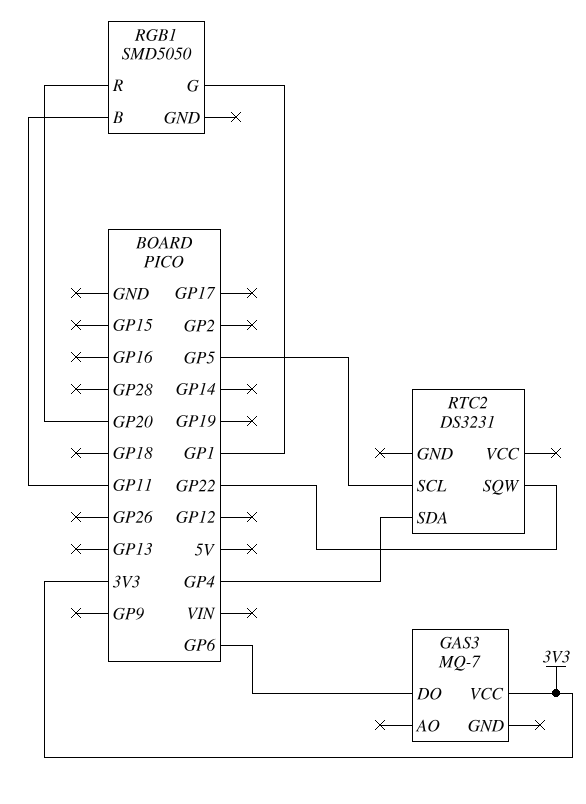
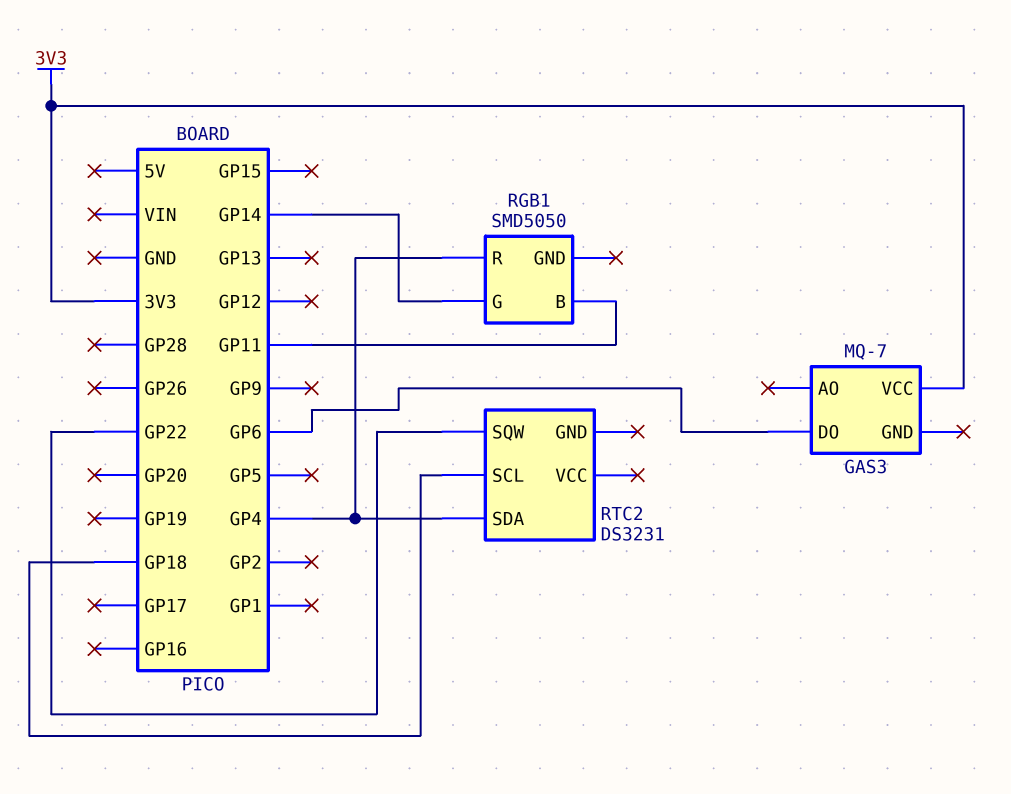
RGB1 pin G: GP1 -> GP14
RGB1 pin R: GP20 -> GP4
RTC2 pin SCL: GP5 -> GP18

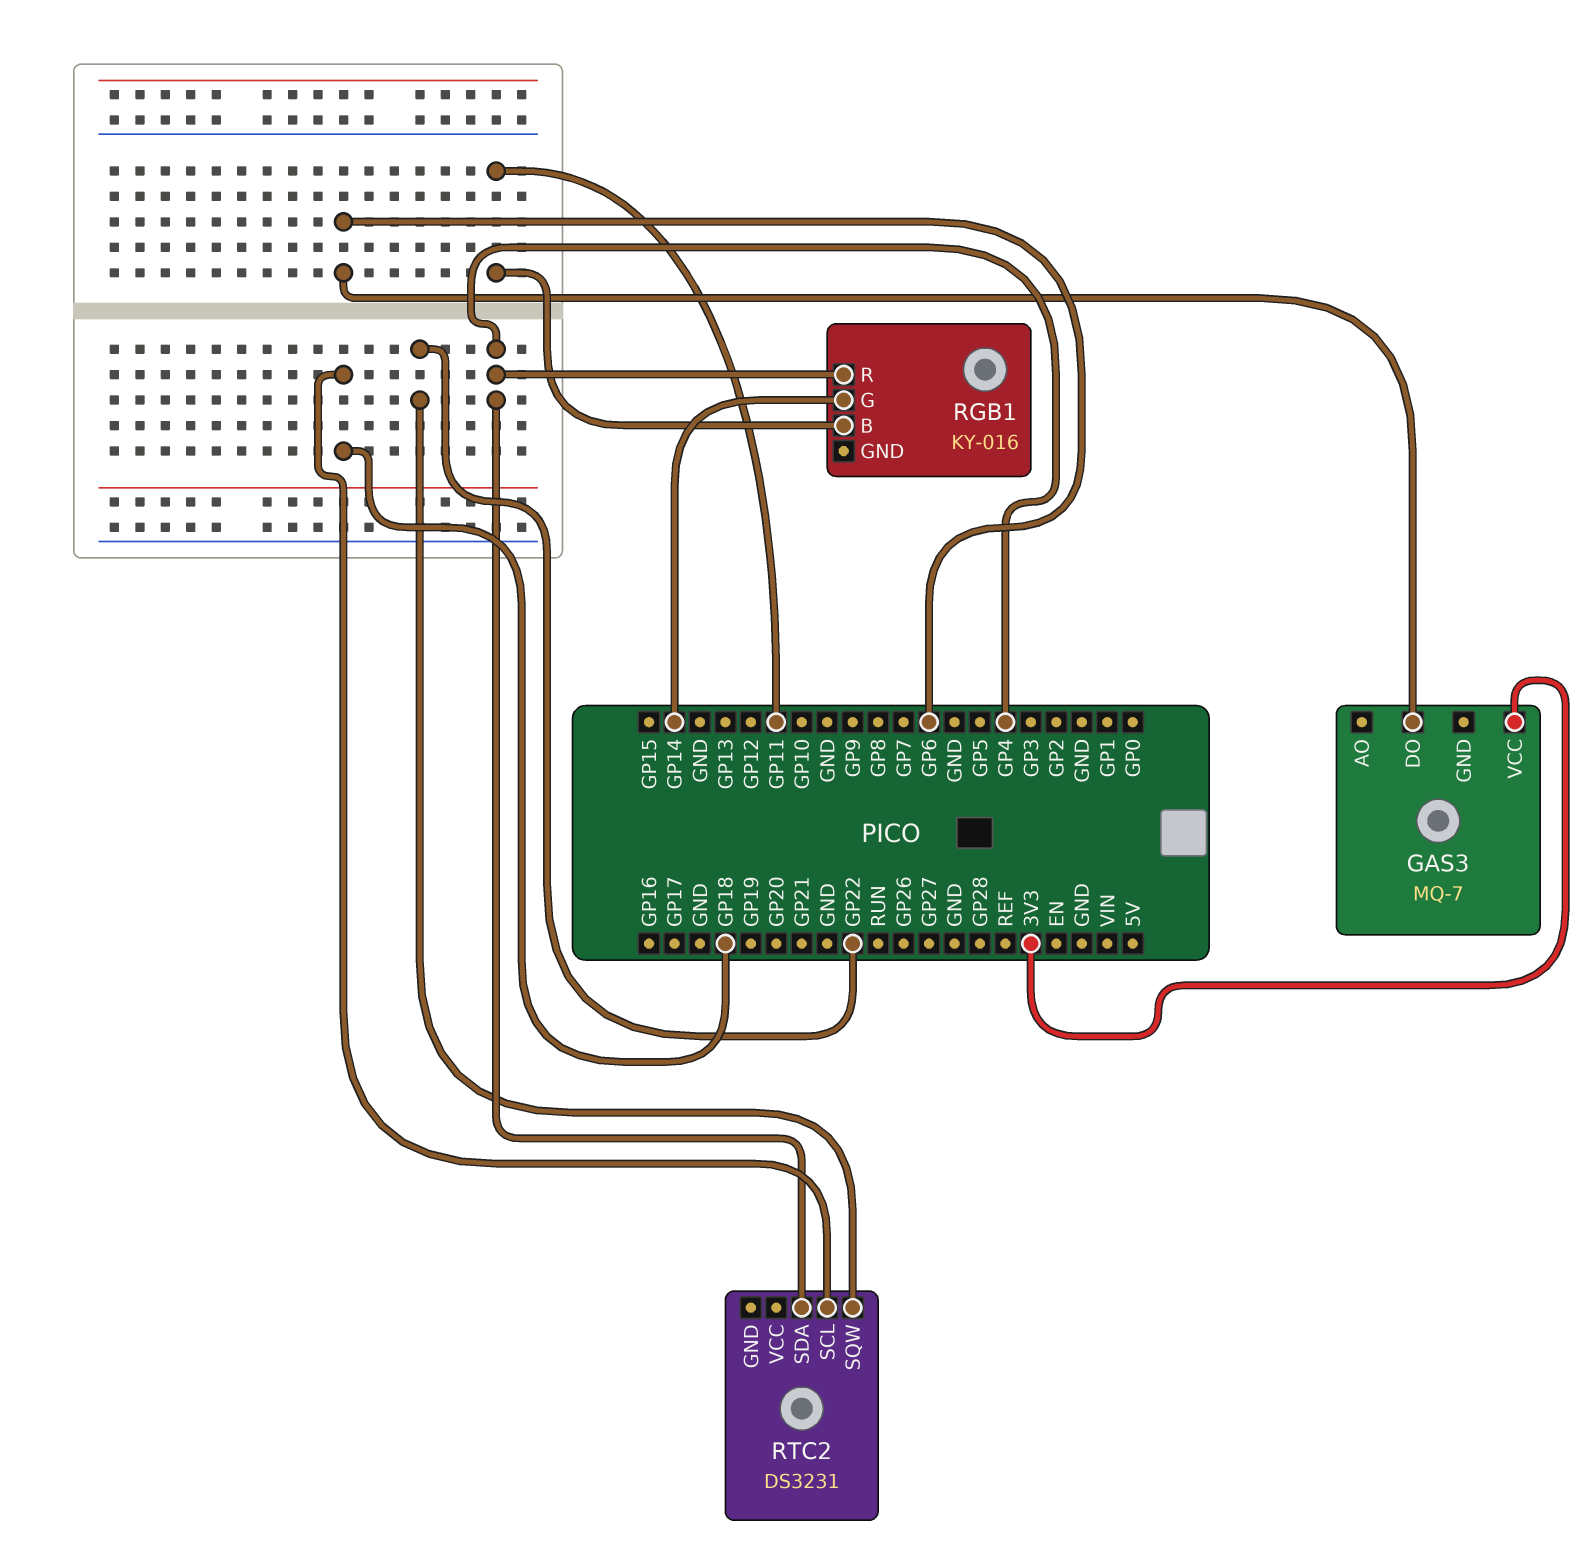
RGB1: SMD5050 -> KY-016

